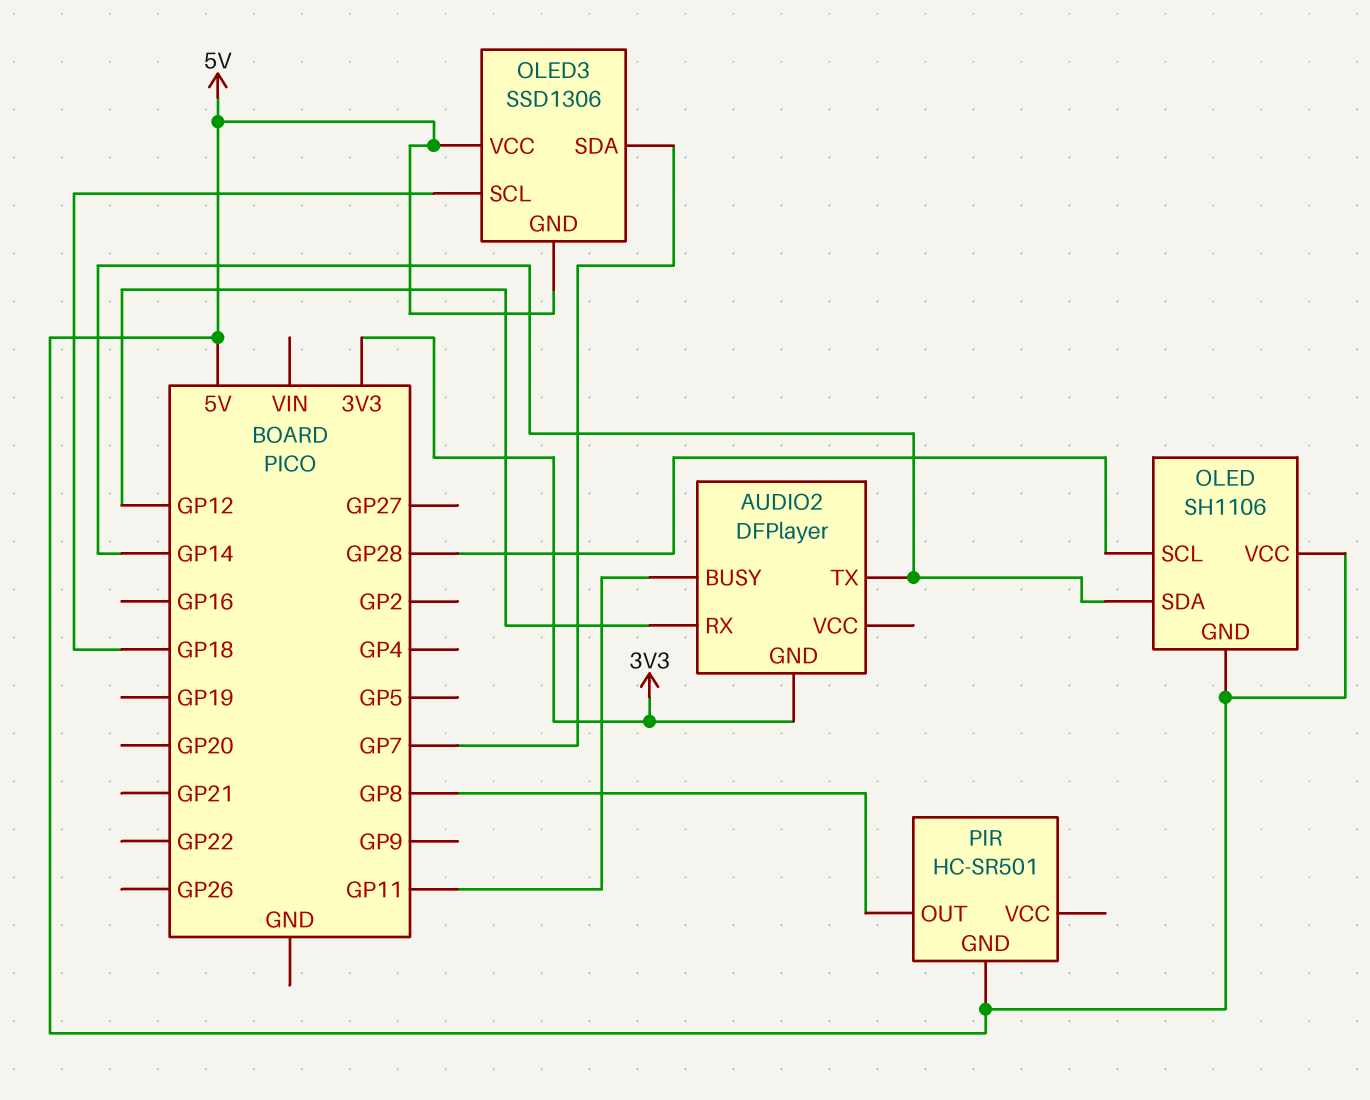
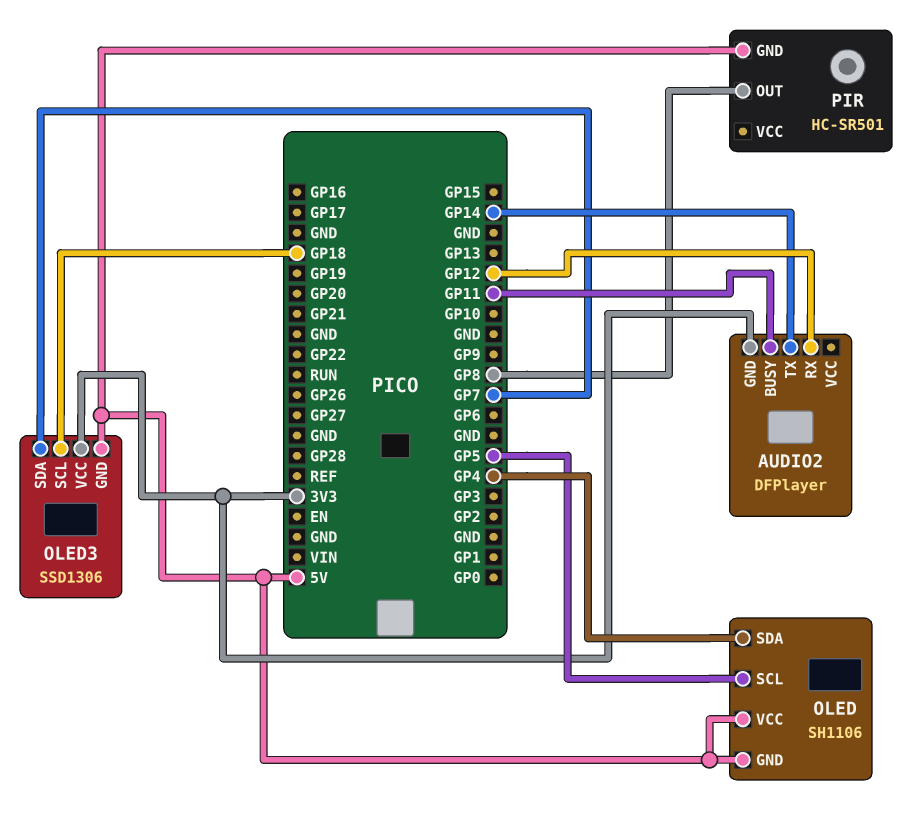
OLED pin SCL: GP28 -> GP5
OLED pin SDA: GP14 -> GP4
OLED3 pin VCC: 5V -> 3V3

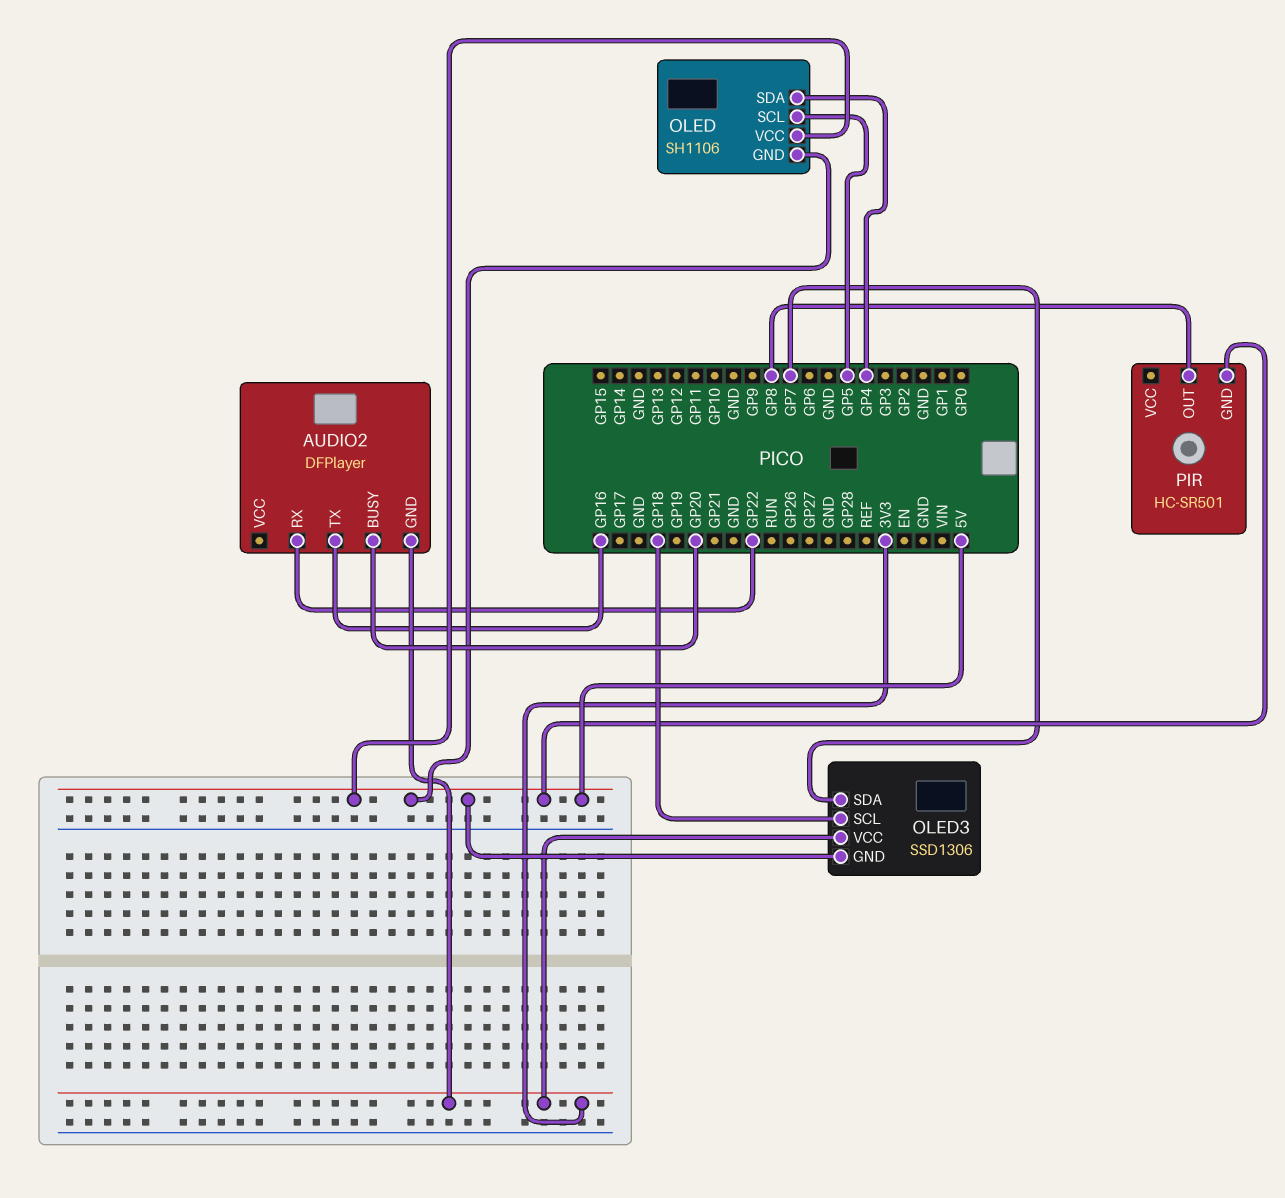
AUDIO2 pin BUSY: GP11 -> GP20
AUDIO2 pin RX: GP12 -> GP22
AUDIO2 pin TX: GP14 -> GP16

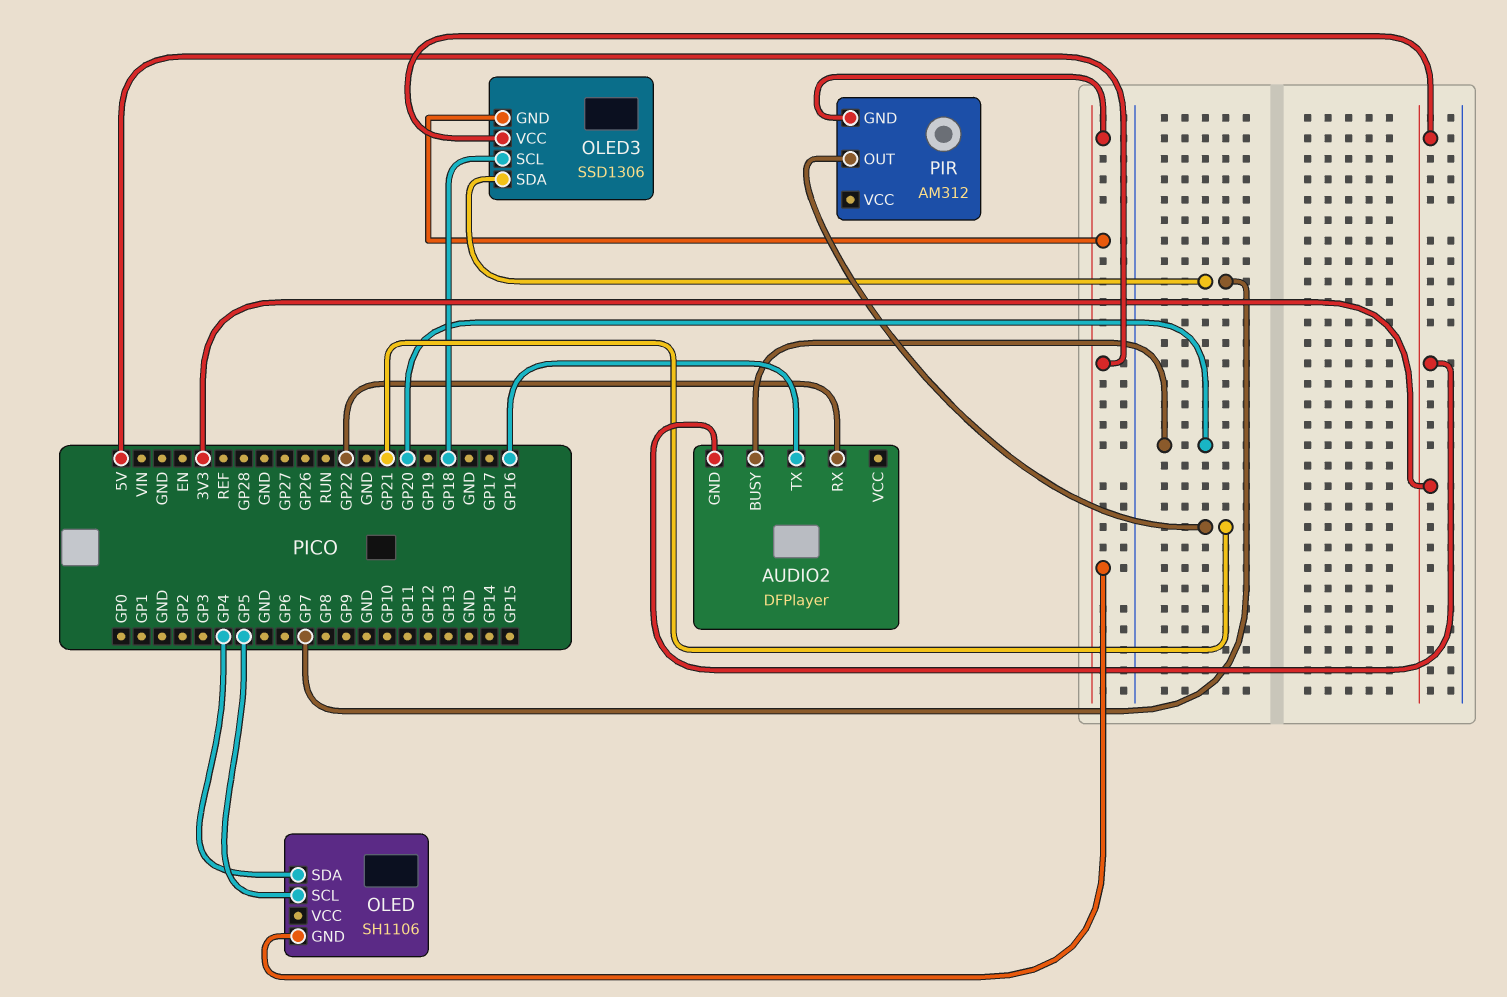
OLED pin VCC: 5V -> none
PIR: HC-SR501 -> AM312
PIR pin OUT: GP8 -> GP21

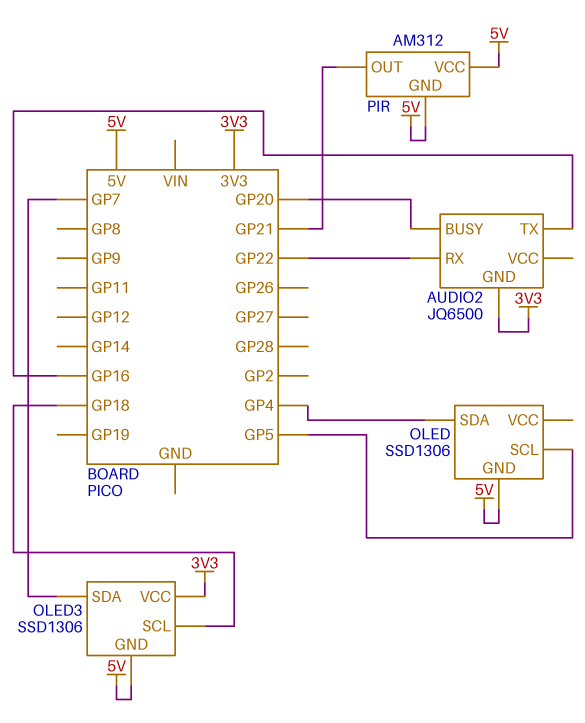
AUDIO2: DFPlayer -> JQ6500
OLED: SH1106 -> SSD1306
PIR pin VCC: none -> 5V

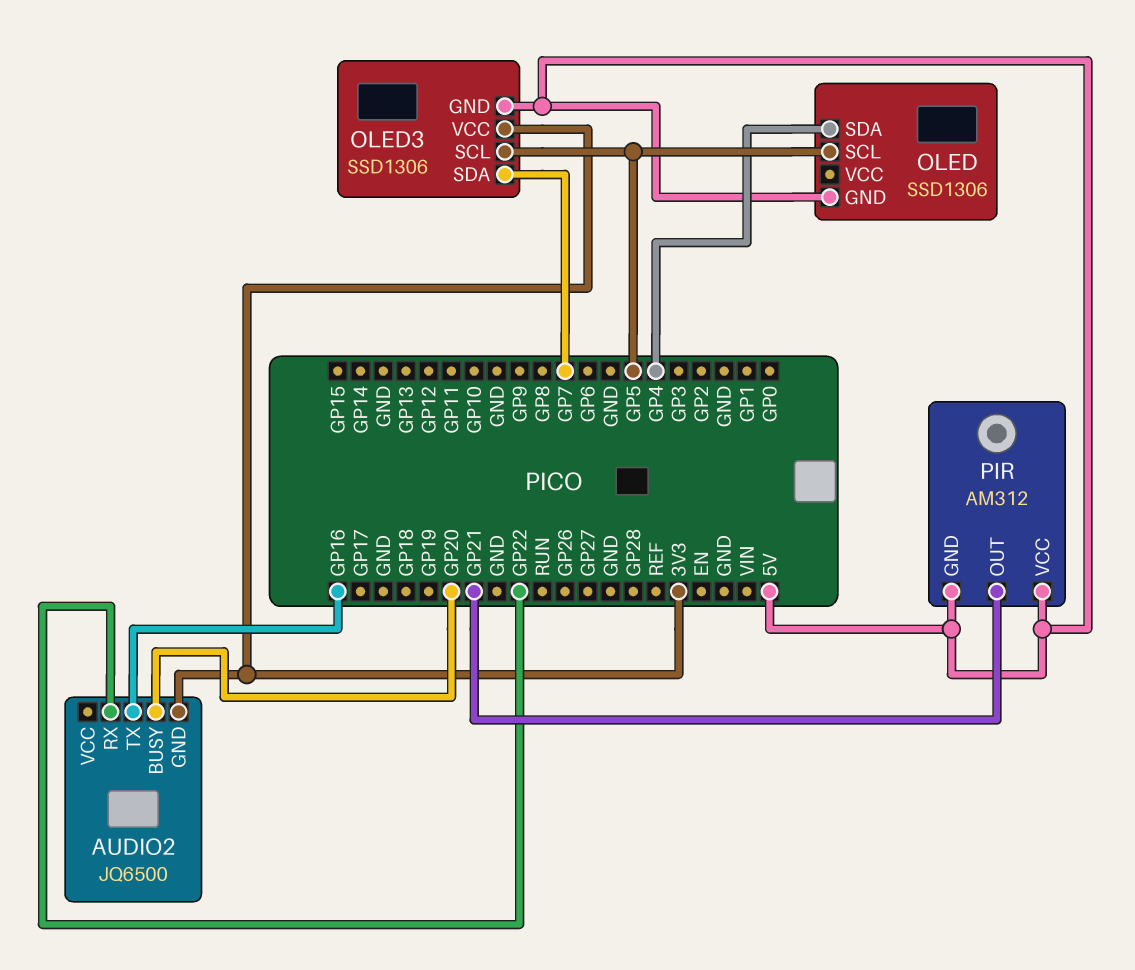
OLED3 pin SCL: GP18 -> GP5

